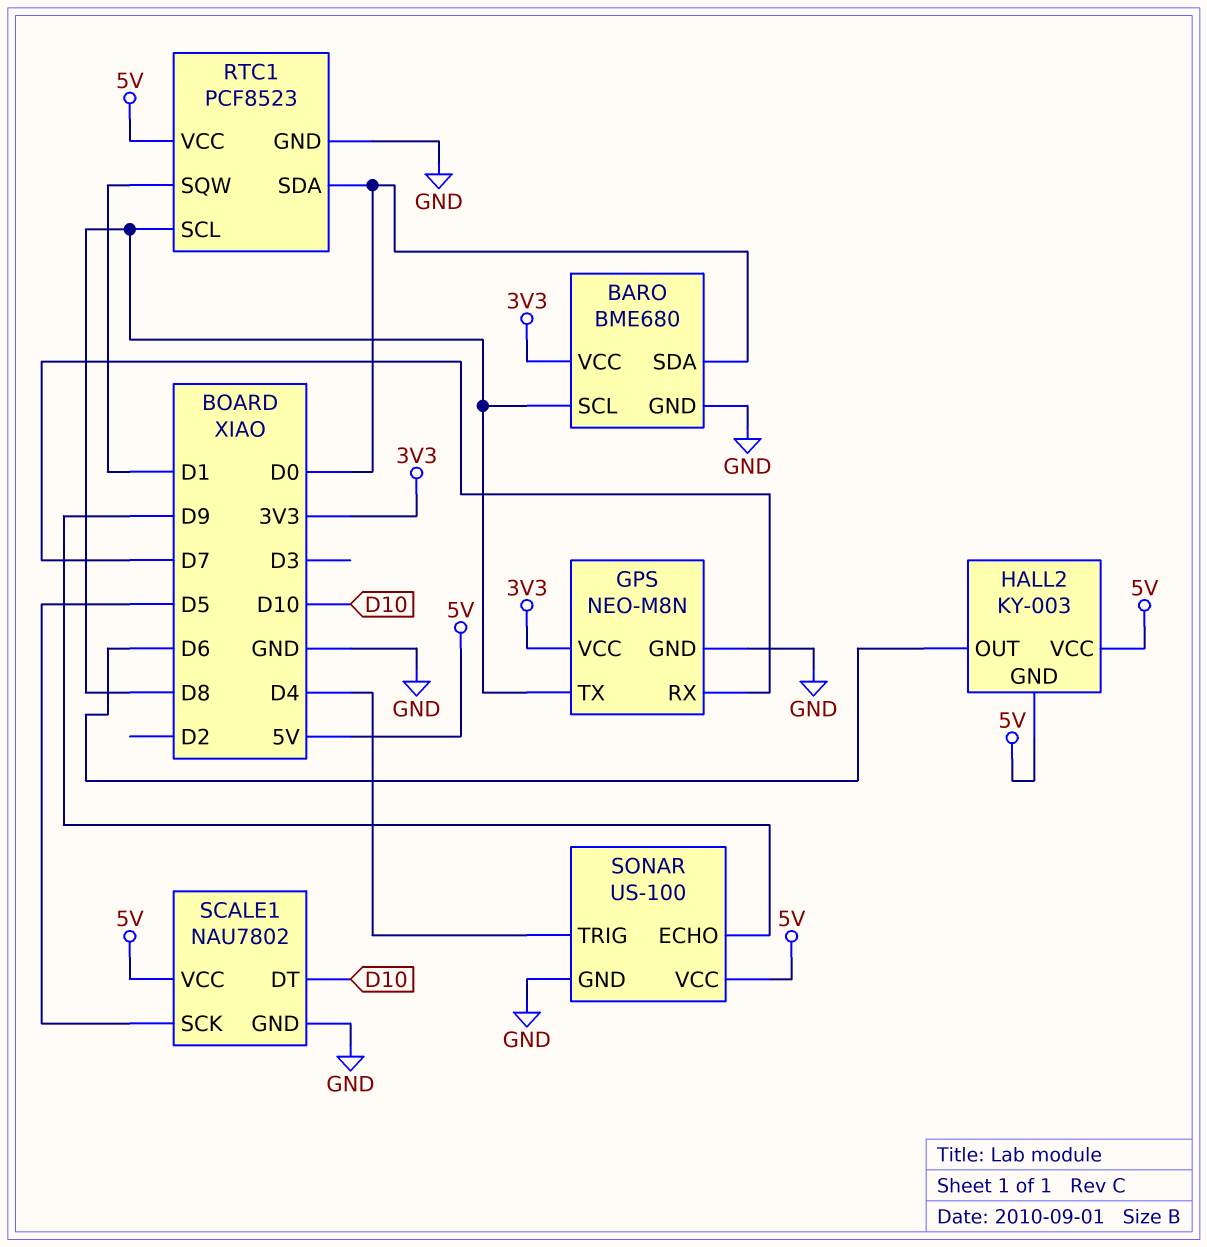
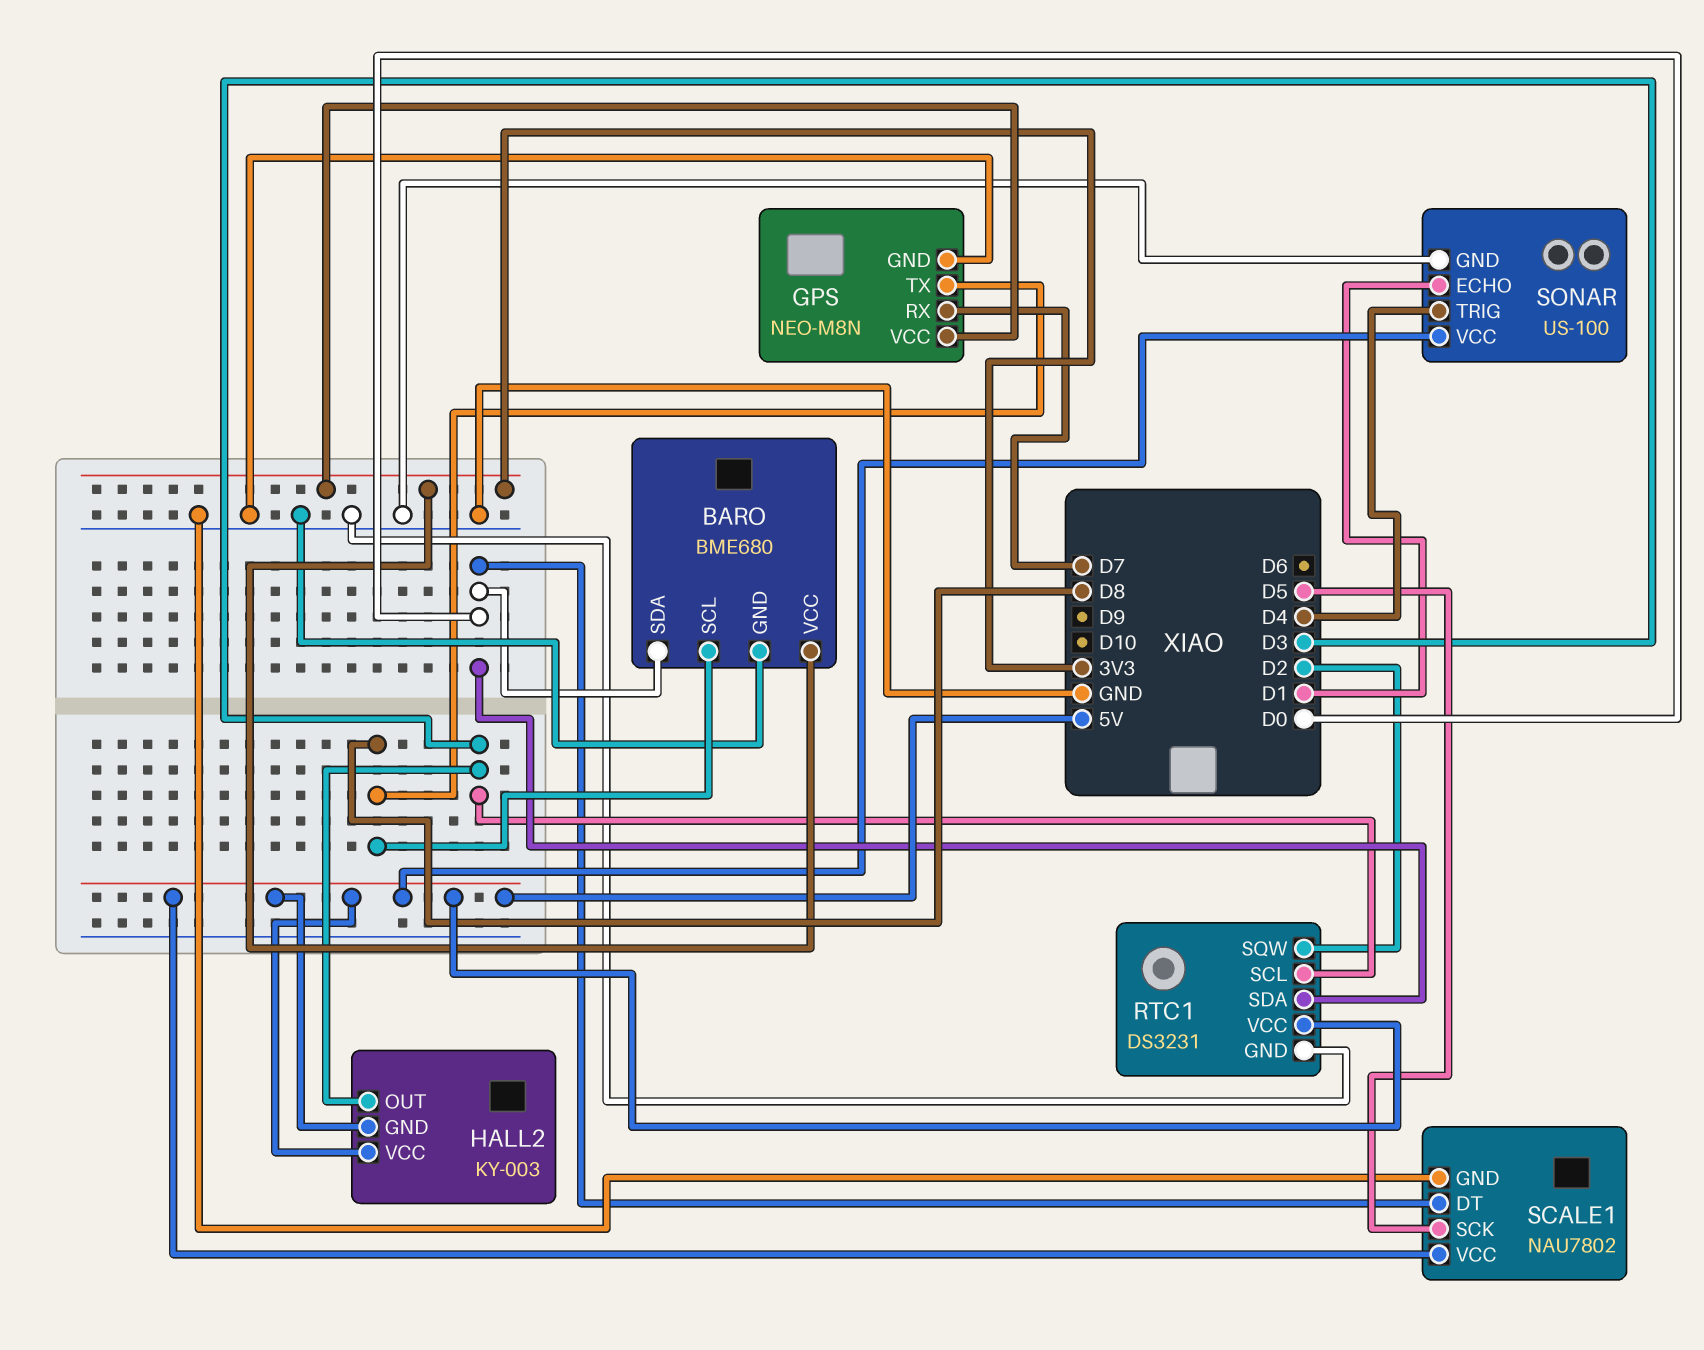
HALL2 pin OUT: D6 -> D3
RTC1: PCF8523 -> DS3231
RTC1 pin SCL: D8 -> D3
RTC1 pin SQW: D1 -> D2
SCALE1 pin DT: D10 -> D0
SONAR pin ECHO: D9 -> D1

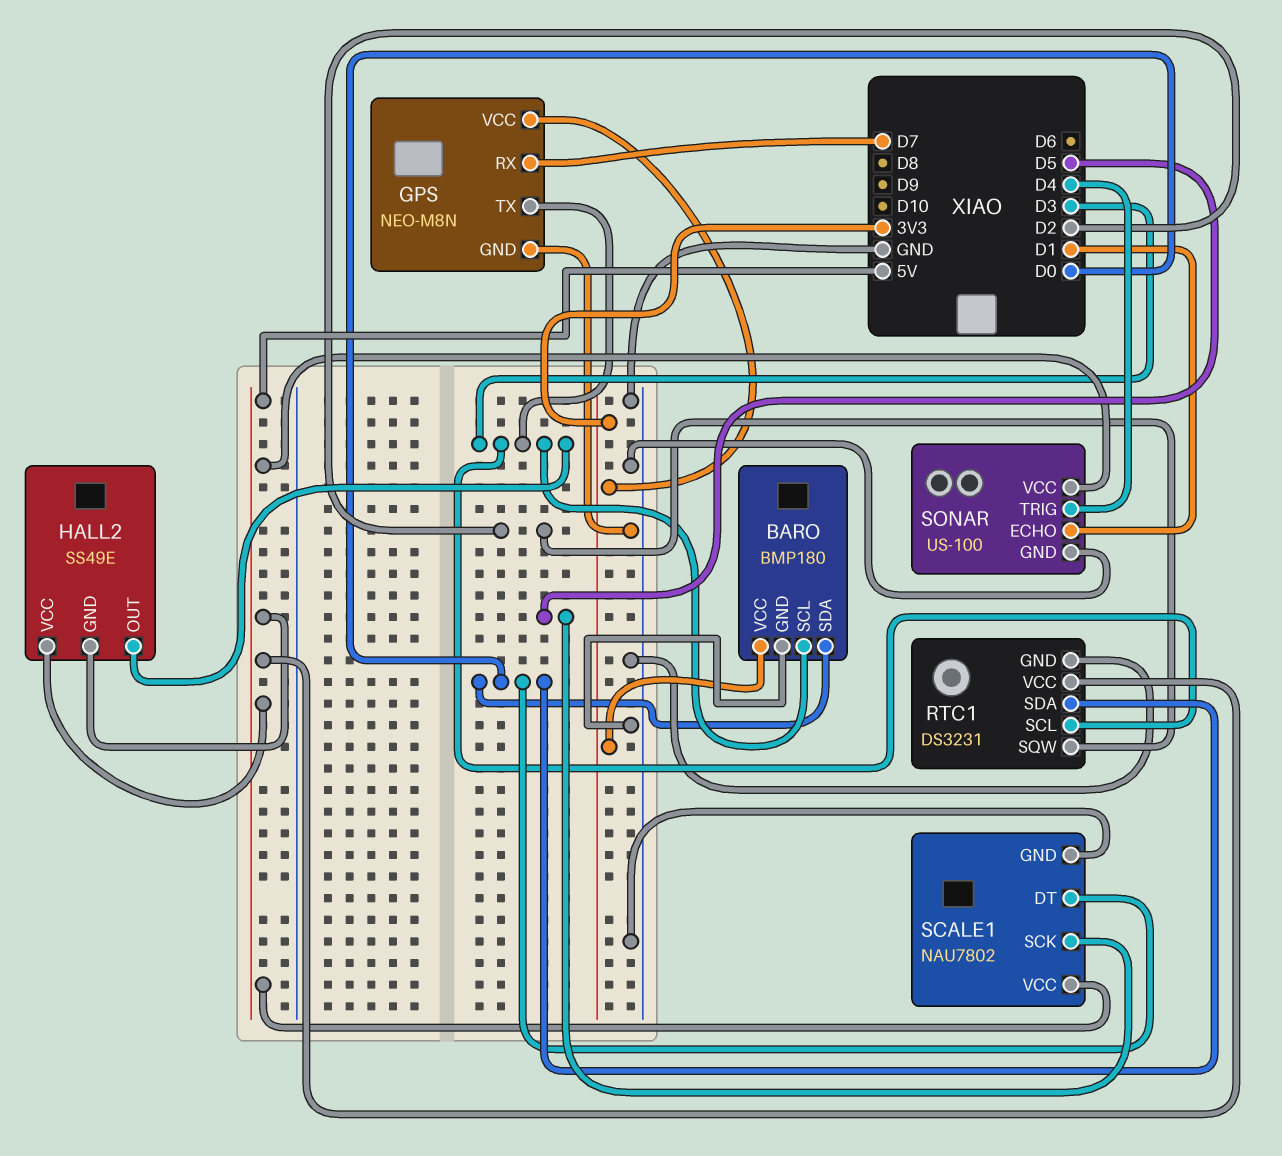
BARO: BME680 -> BMP180
BARO pin SCL: D8 -> D3
GPS pin TX: D8 -> D3
HALL2: KY-003 -> SS49E

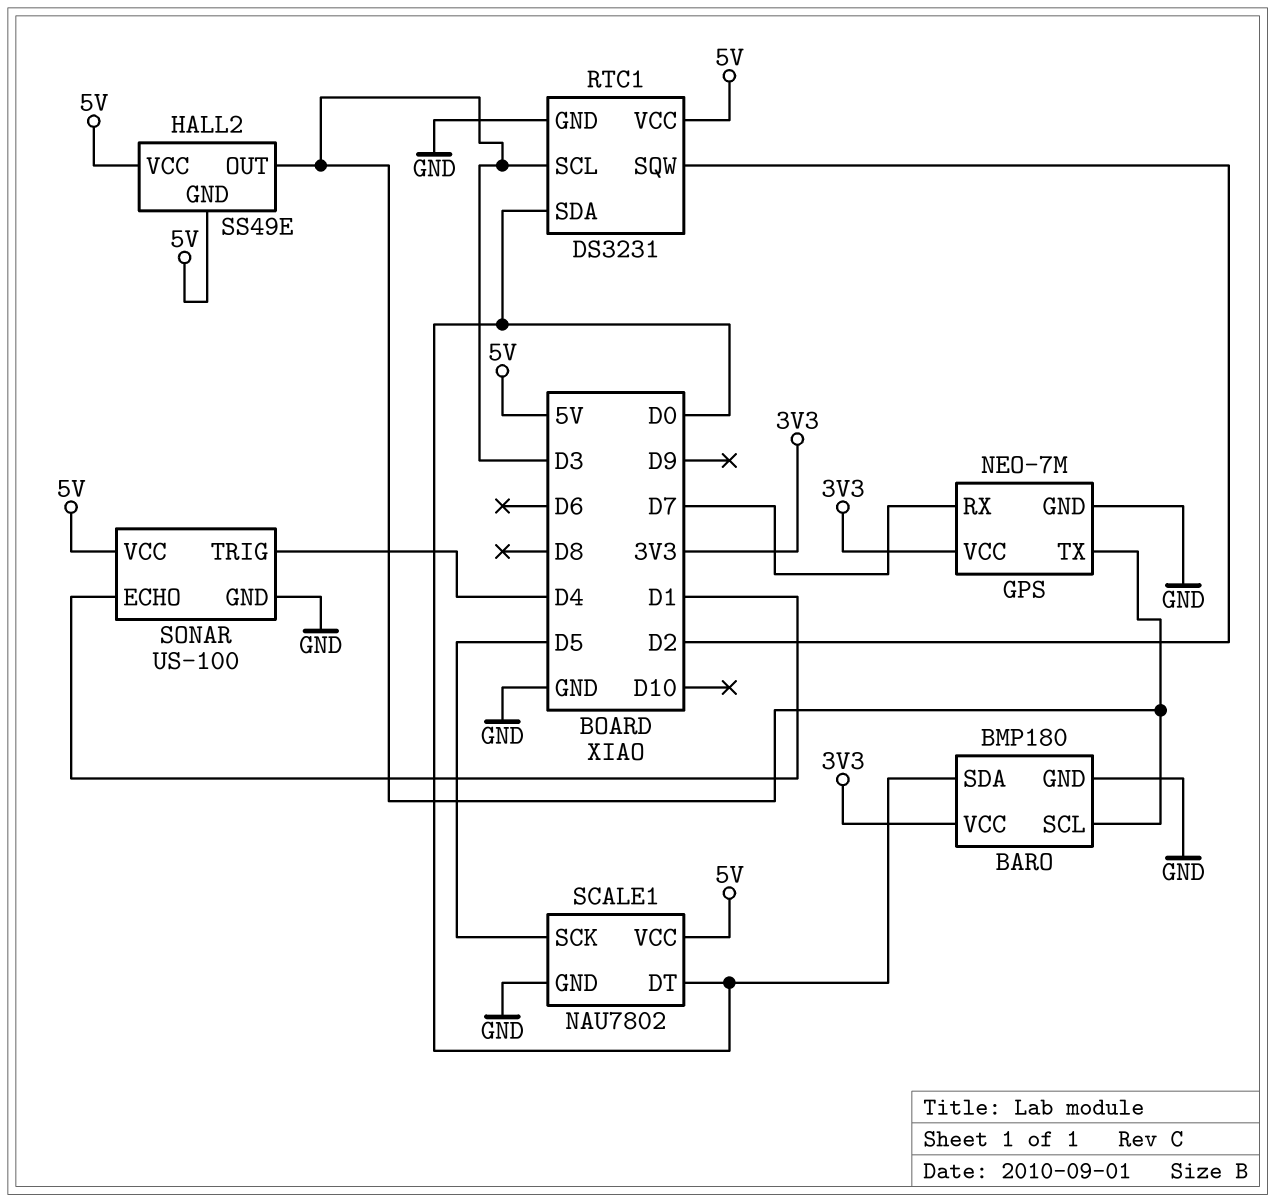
GPS: NEO-M8N -> NEO-7M

